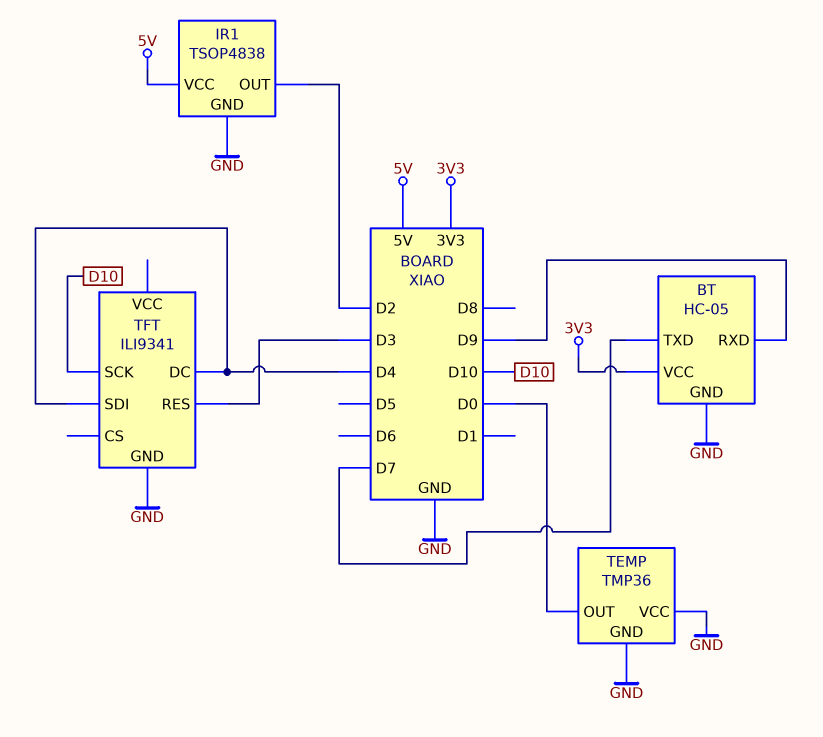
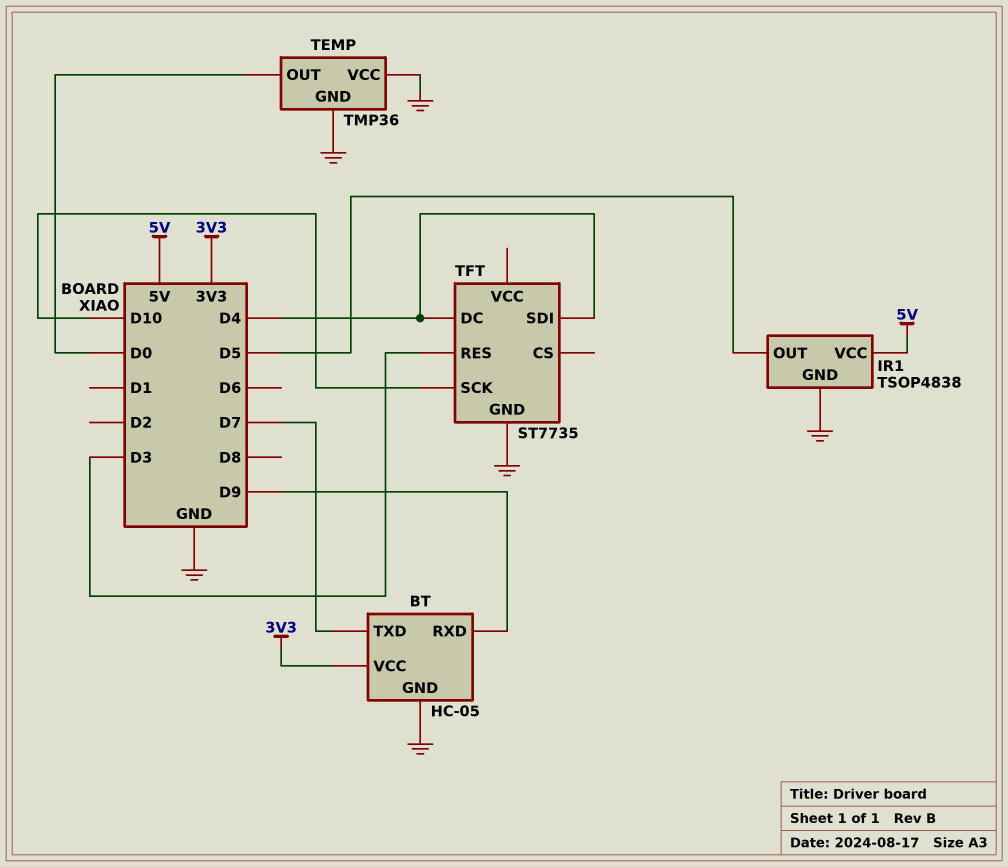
IR1 pin OUT: D2 -> D5
TFT: ILI9341 -> ST7735

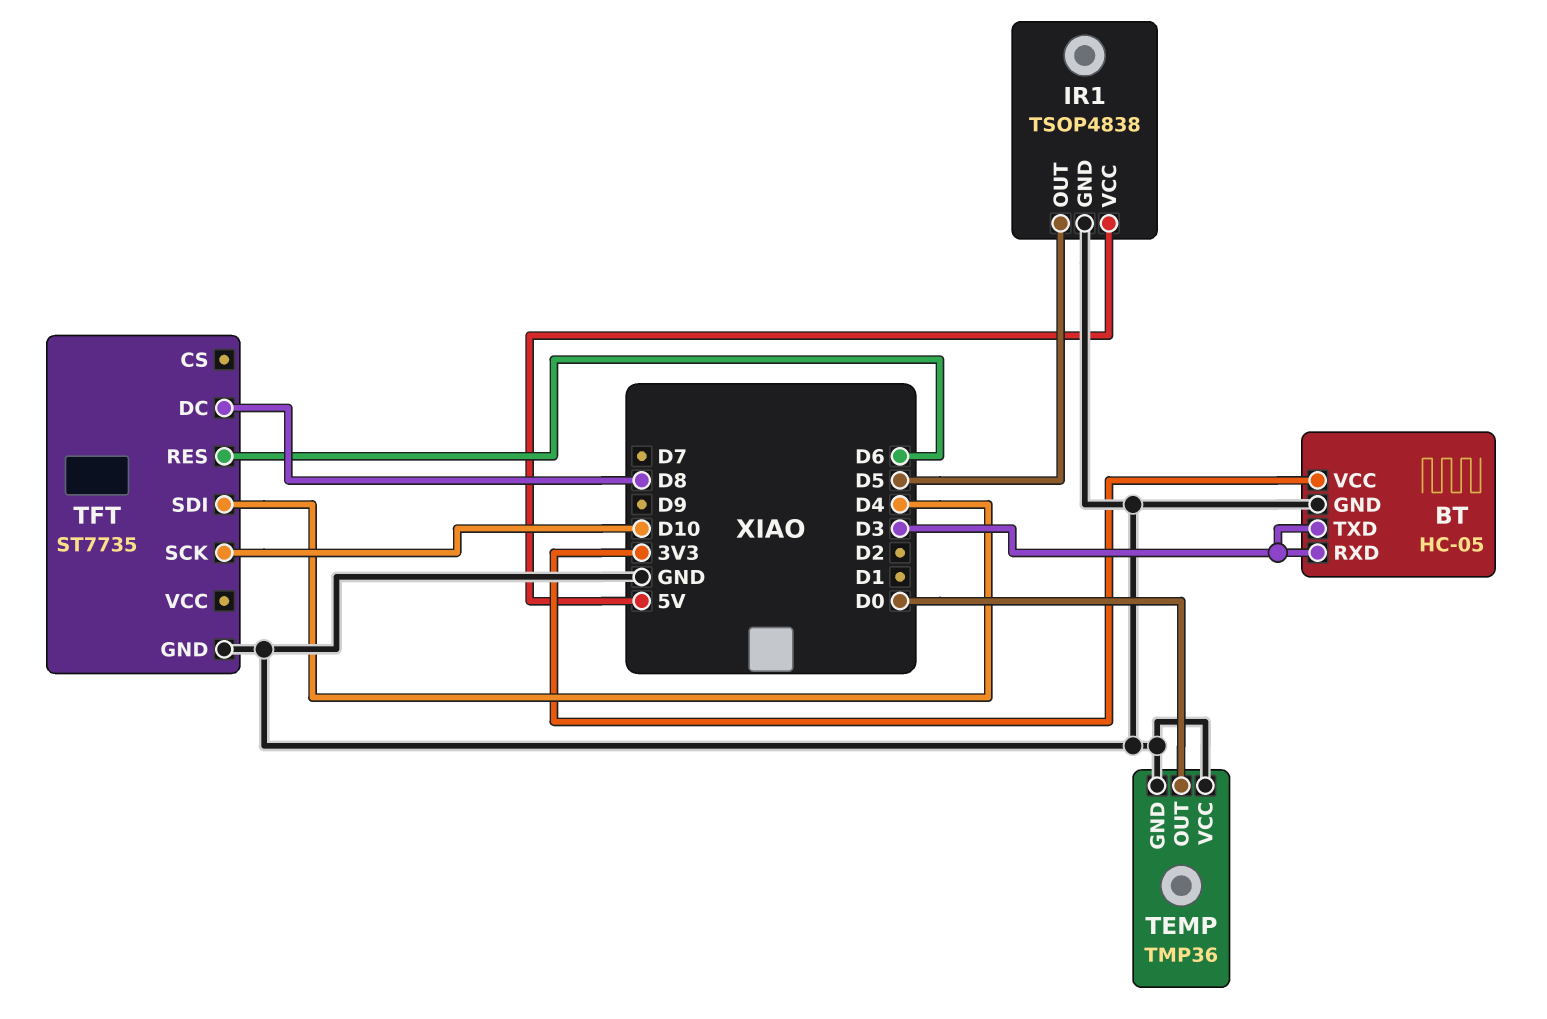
BT pin RXD: D9 -> D3
BT pin TXD: D7 -> D3
TFT pin DC: D4 -> D8
TFT pin RES: D3 -> D6

